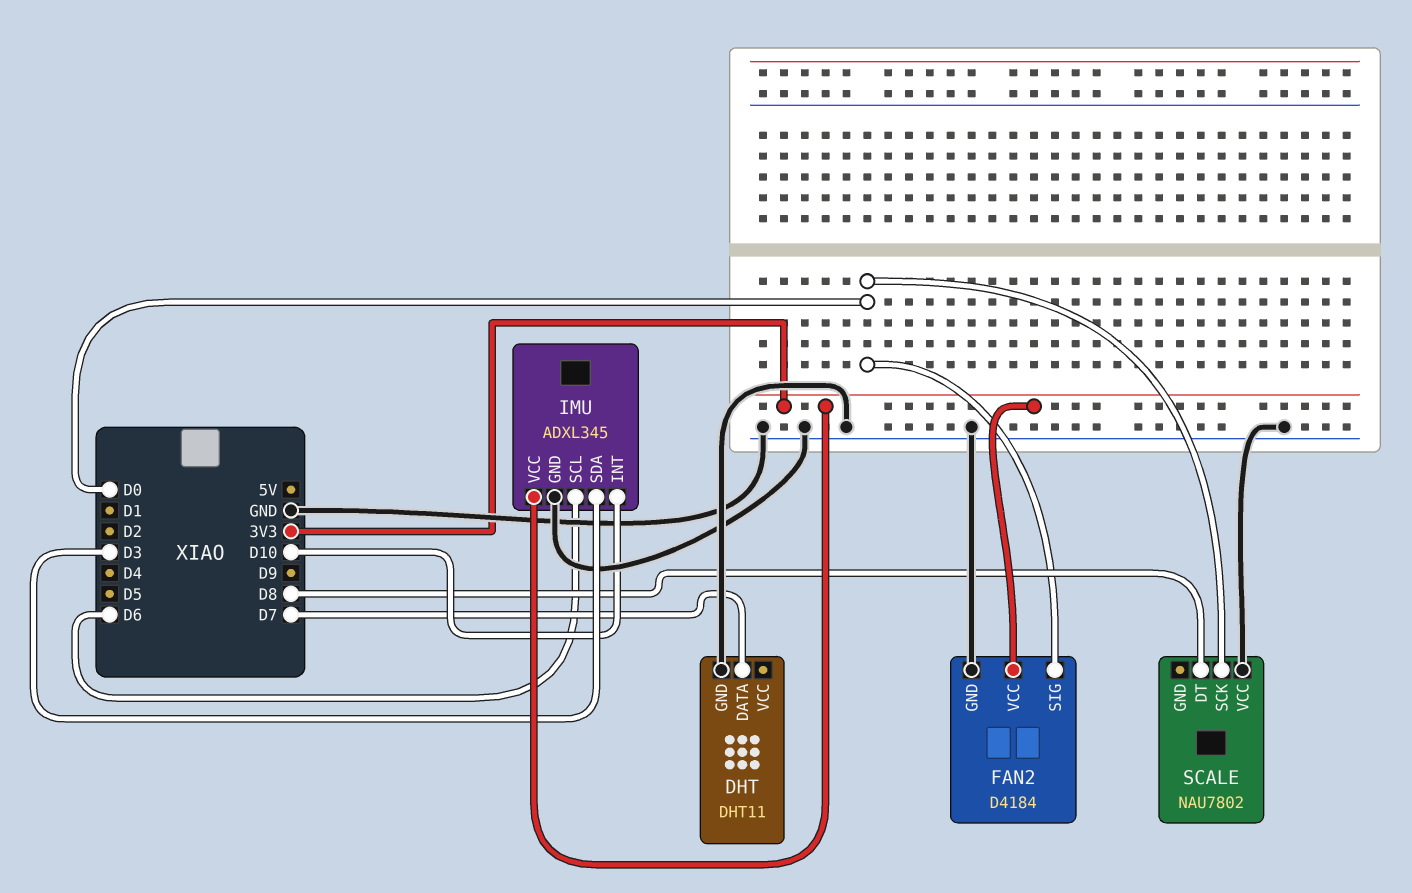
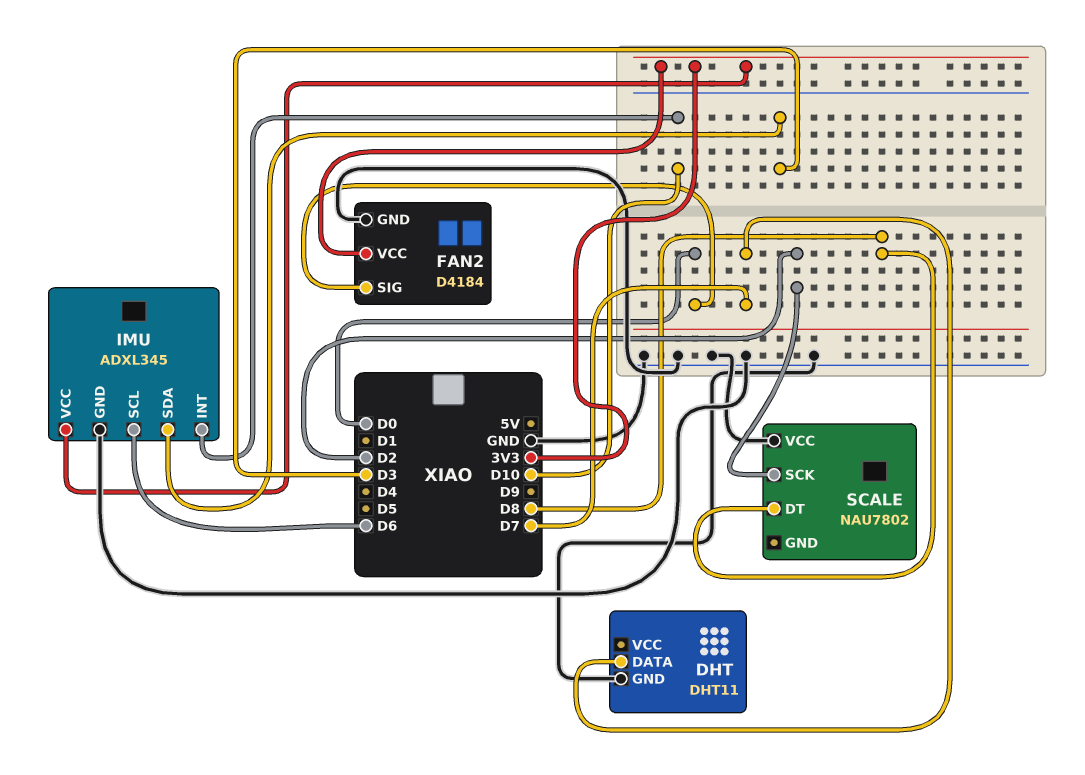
SCALE pin SCK: D0 -> D2

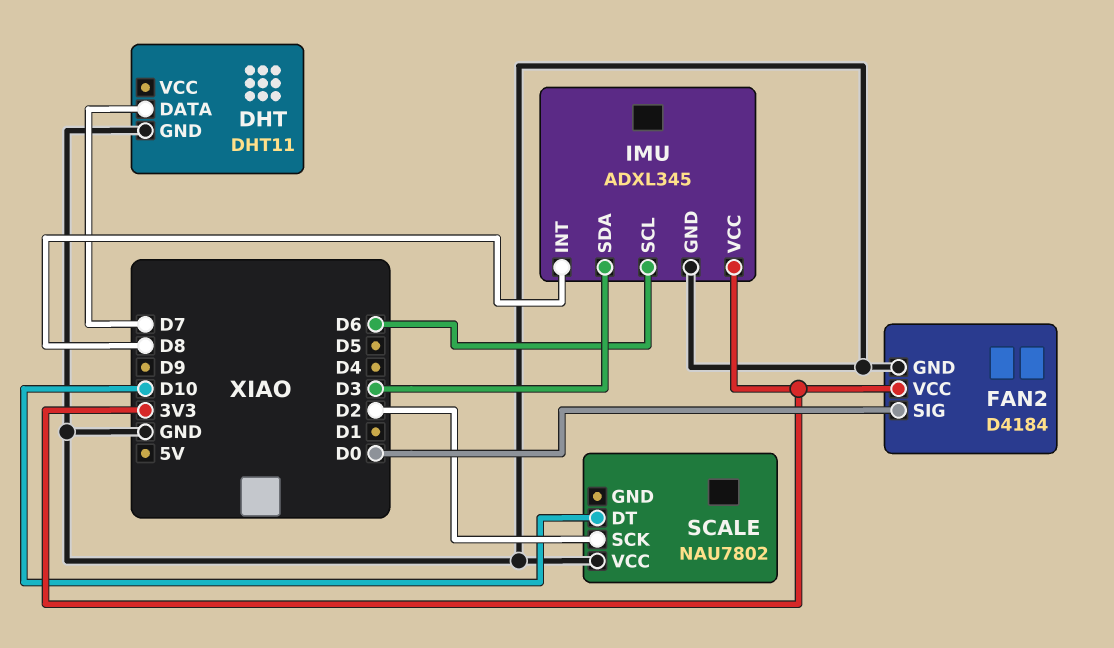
IMU pin INT: D10 -> D8
SCALE pin DT: D8 -> D10

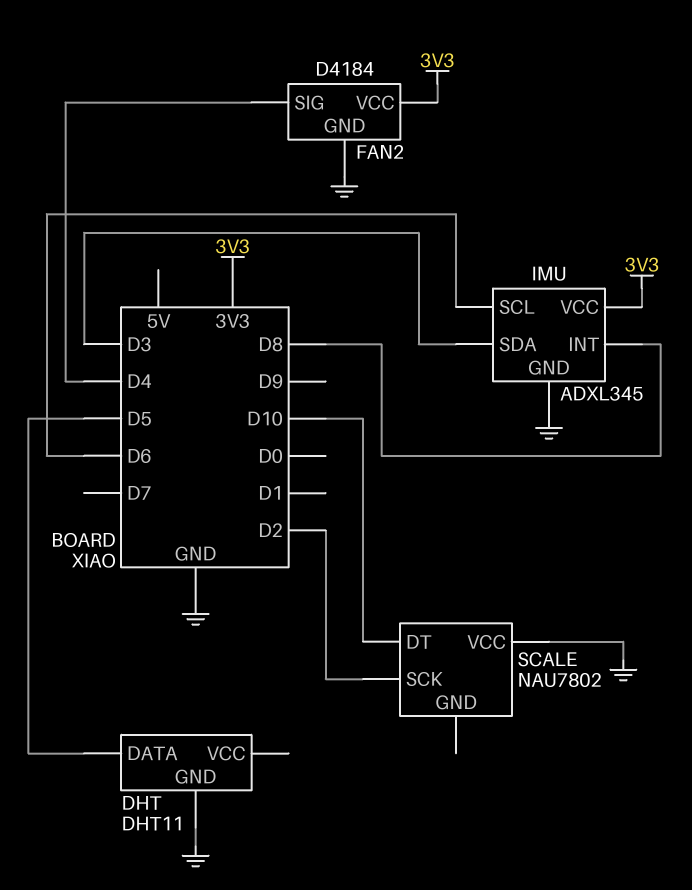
DHT pin DATA: D7 -> D5
FAN2 pin SIG: D0 -> D4

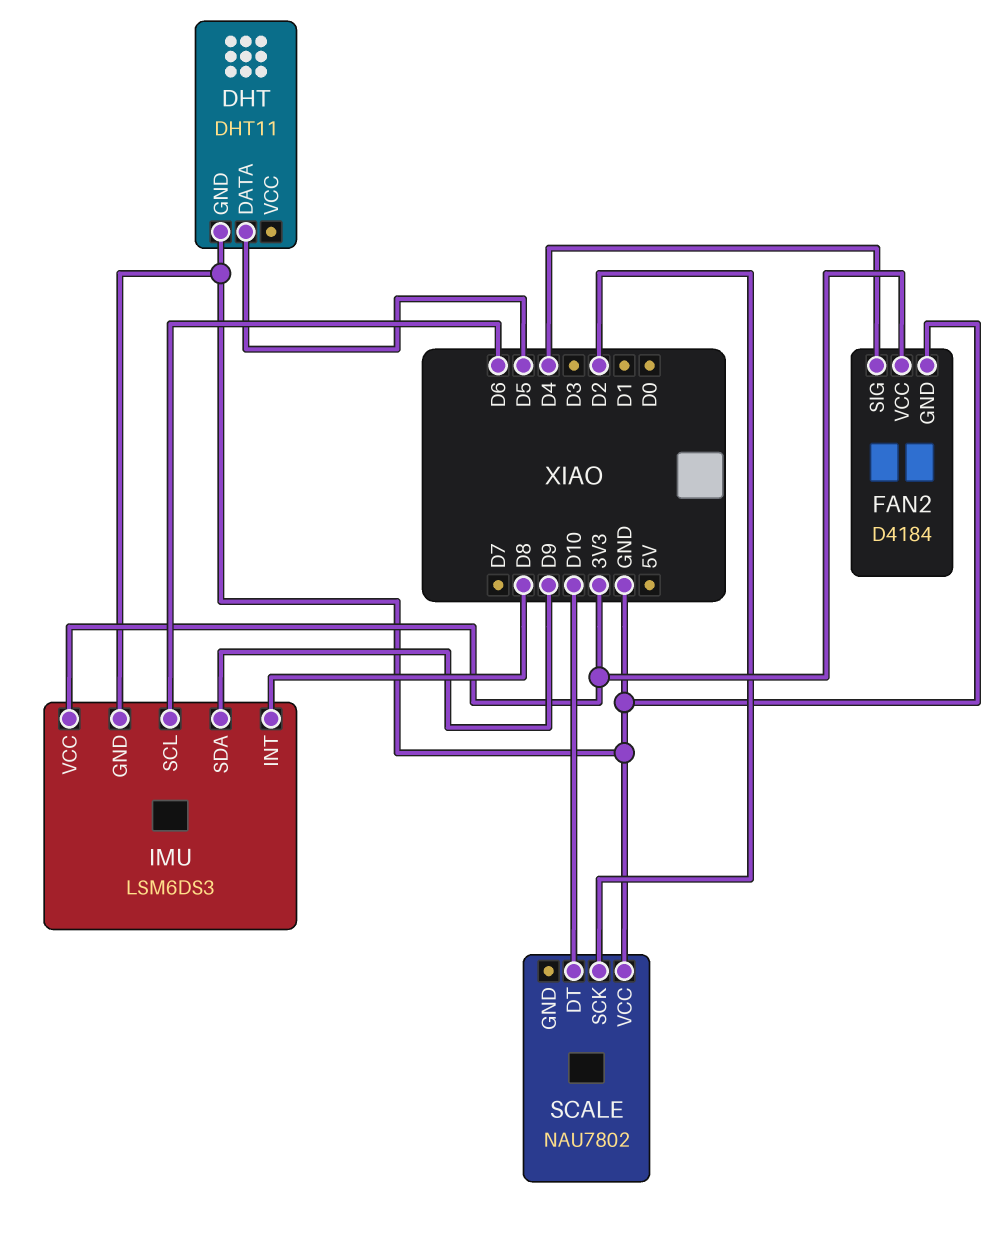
IMU: ADXL345 -> LSM6DS3
IMU pin SDA: D3 -> D9

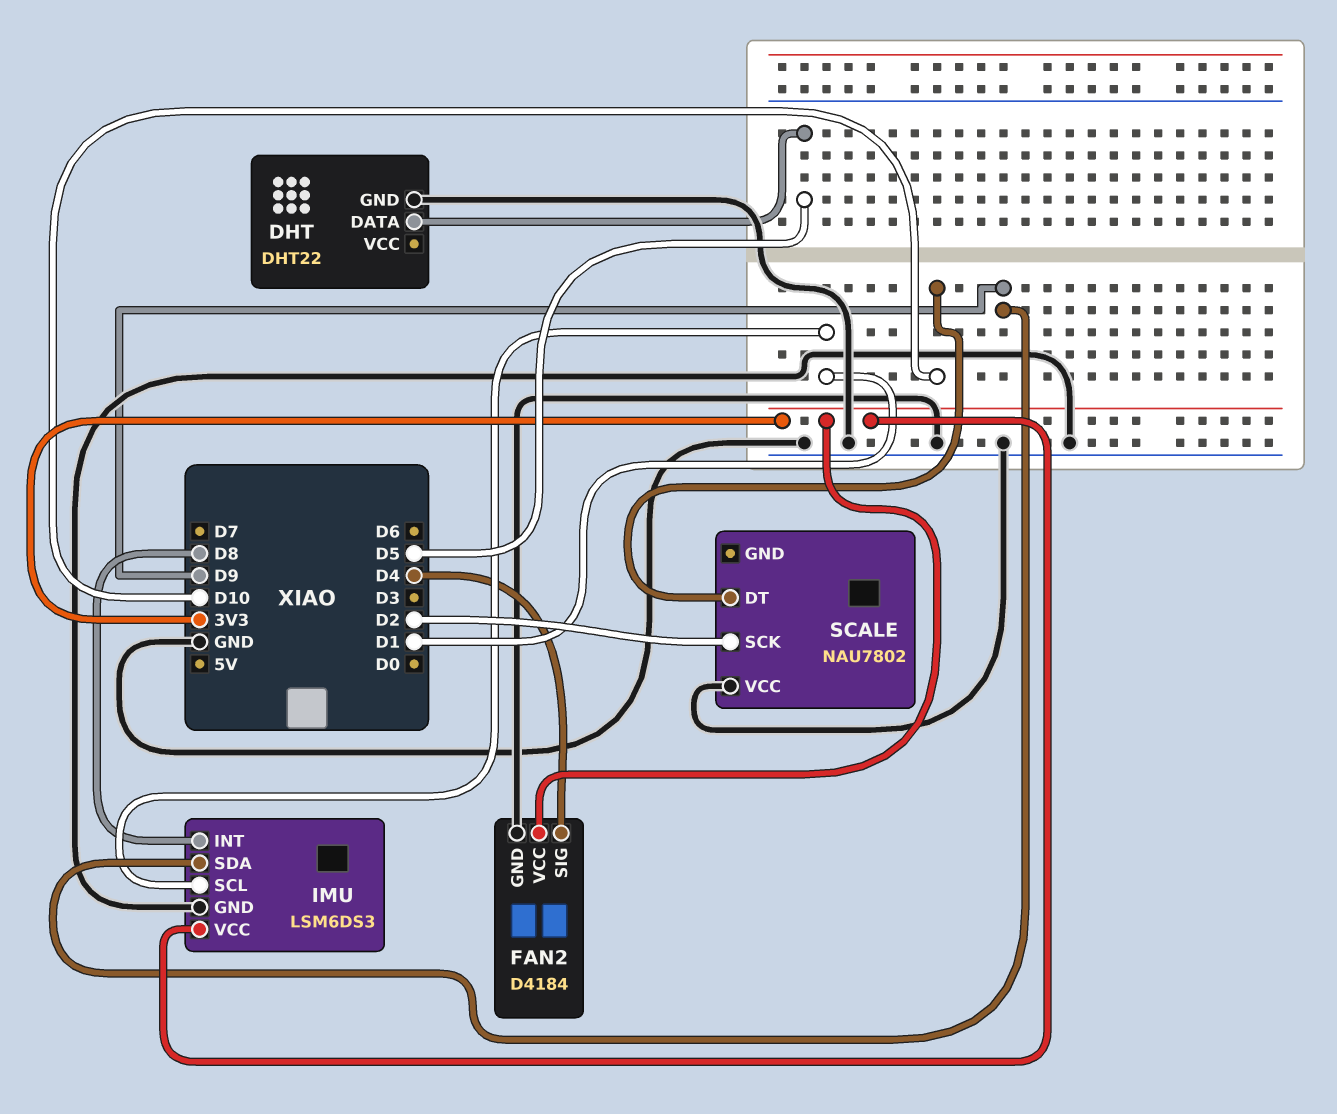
DHT: DHT11 -> DHT22
IMU pin SCL: D6 -> D1

